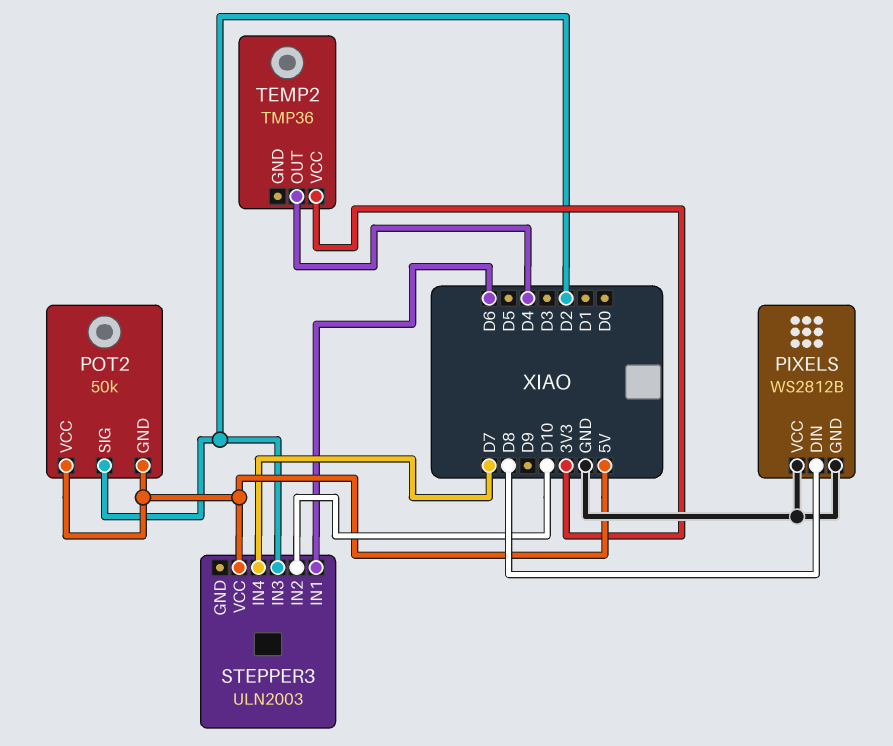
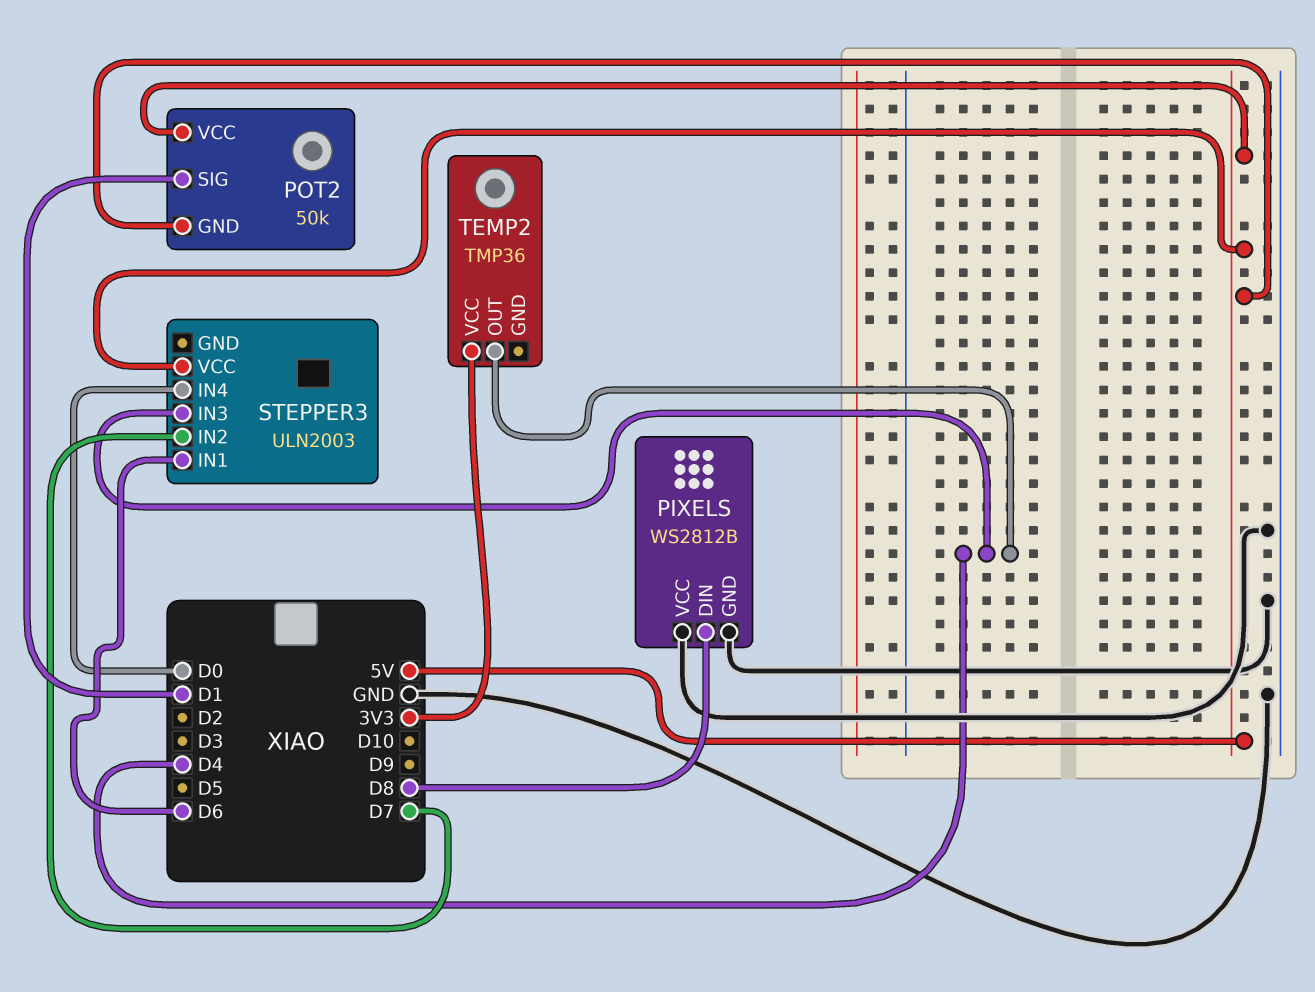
POT2 pin SIG: D2 -> D1
STEPPER3 pin IN2: D10 -> D7
STEPPER3 pin IN3: D2 -> D4
STEPPER3 pin IN4: D7 -> D0

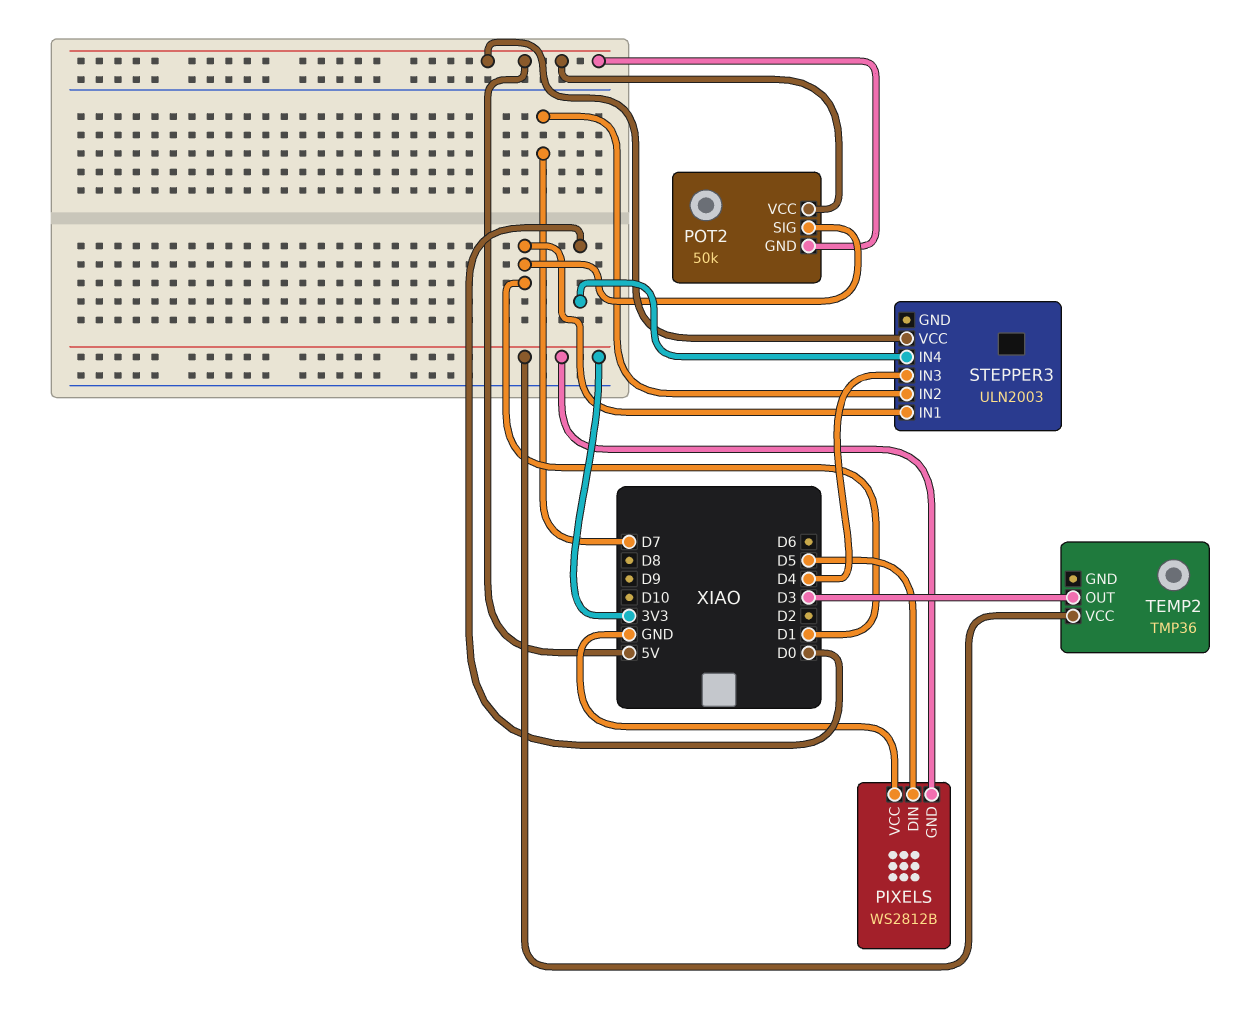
PIXELS pin DIN: D8 -> D5
PIXELS pin GND: GND -> 3V3
STEPPER3 pin IN1: D6 -> D1
TEMP2 pin OUT: D4 -> D3

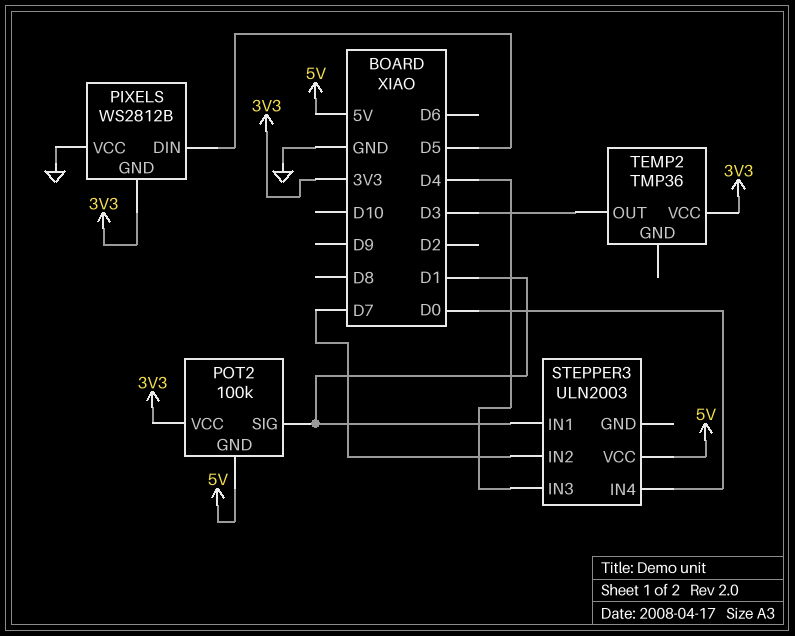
POT2: 50k -> 100k
POT2 pin VCC: 5V -> 3V3

